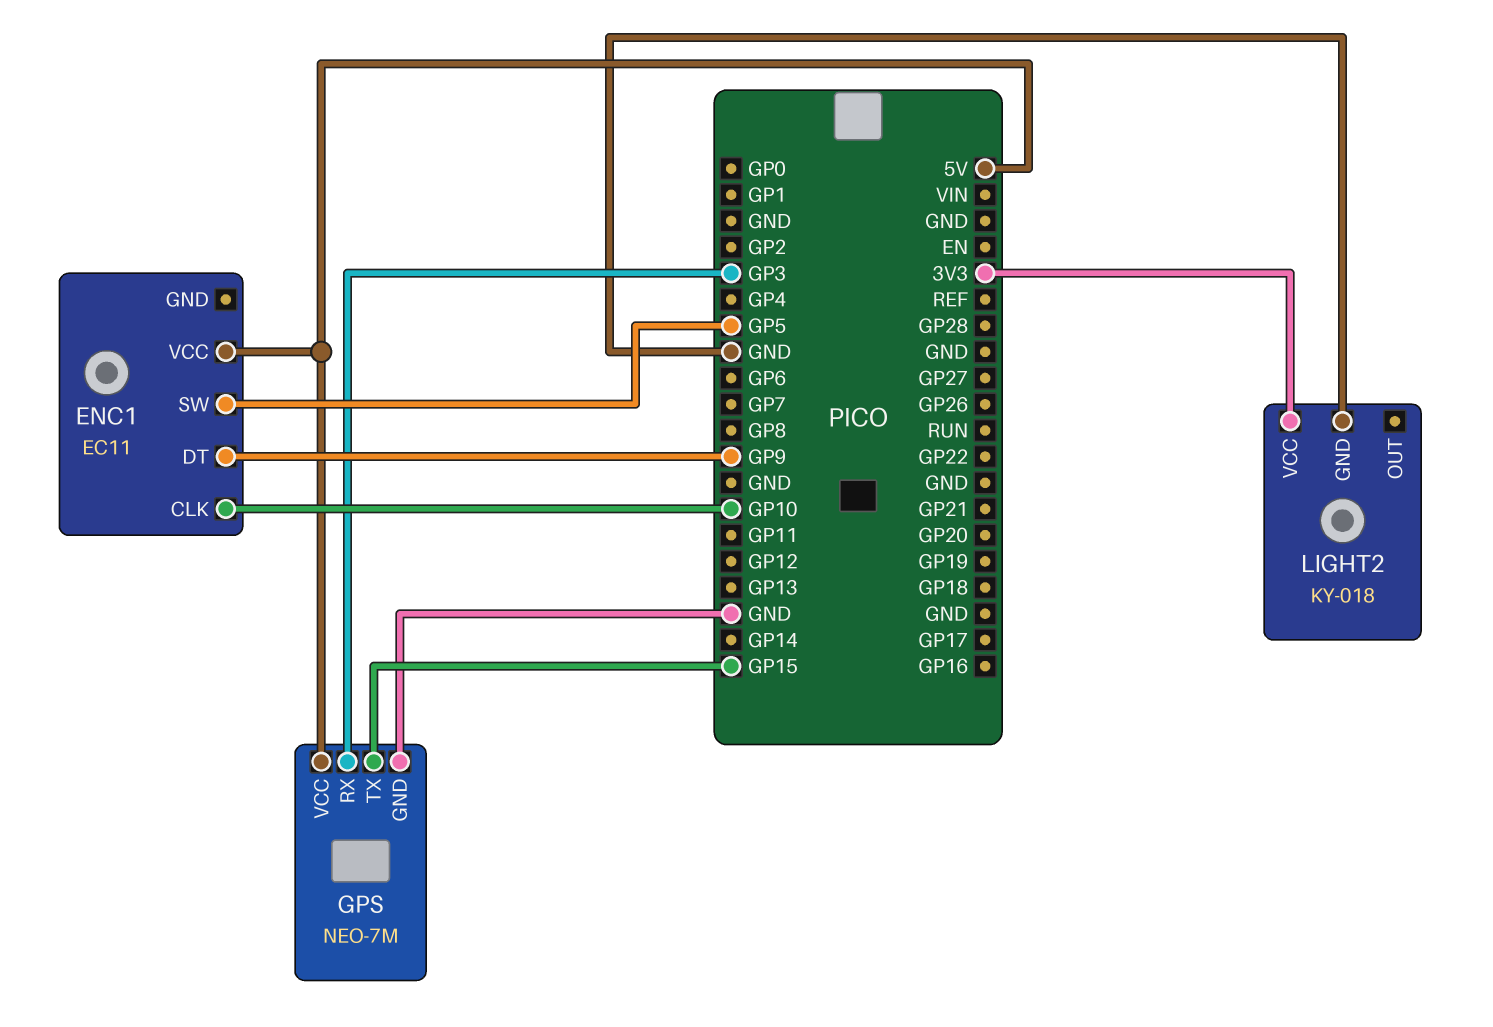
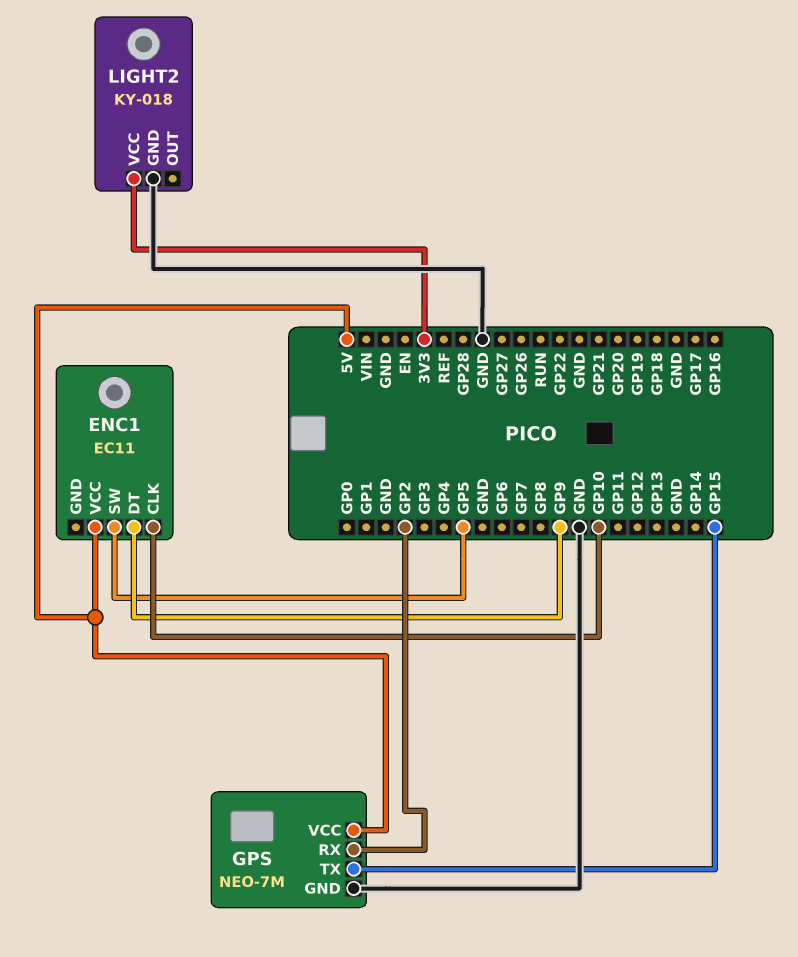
GPS pin RX: GP3 -> GP2

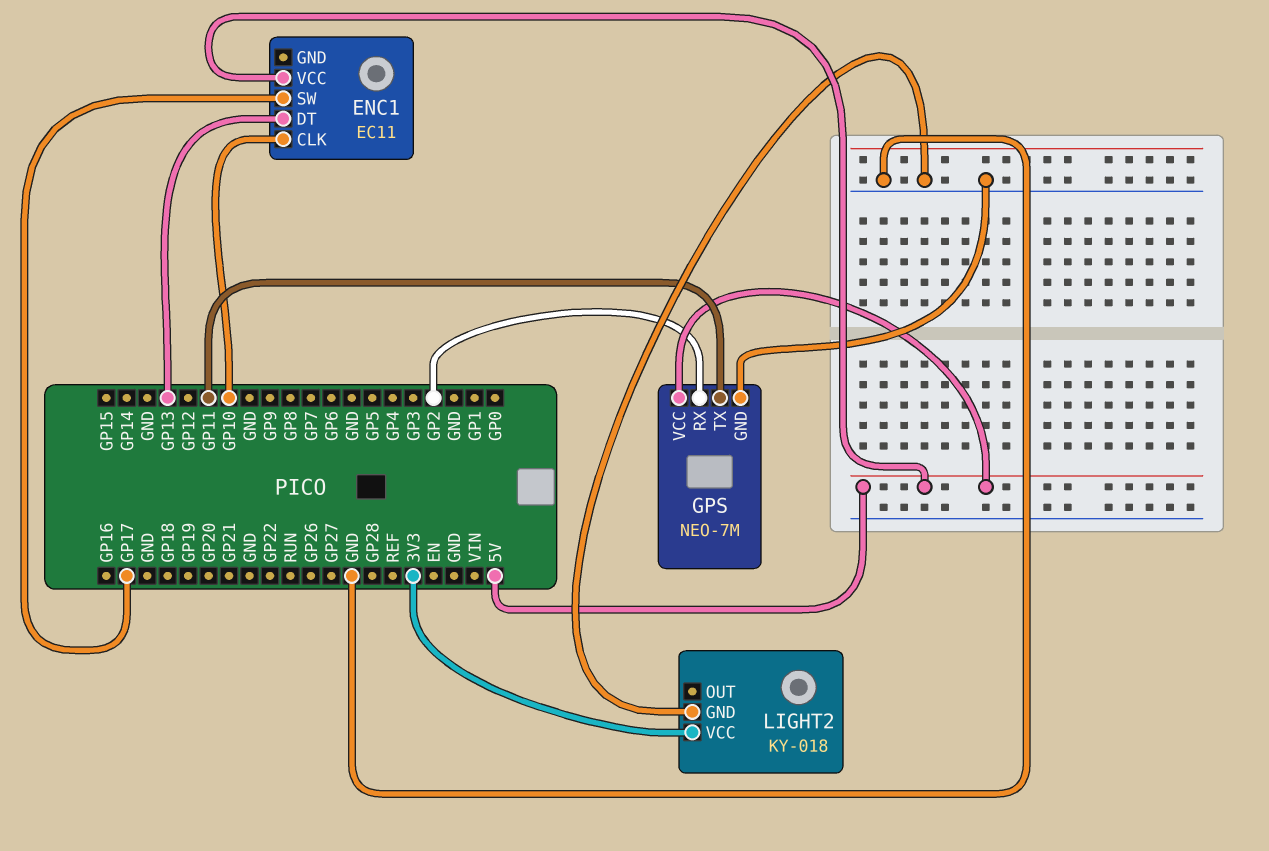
ENC1 pin DT: GP9 -> GP13
ENC1 pin SW: GP5 -> GP17
GPS pin TX: GP15 -> GP11

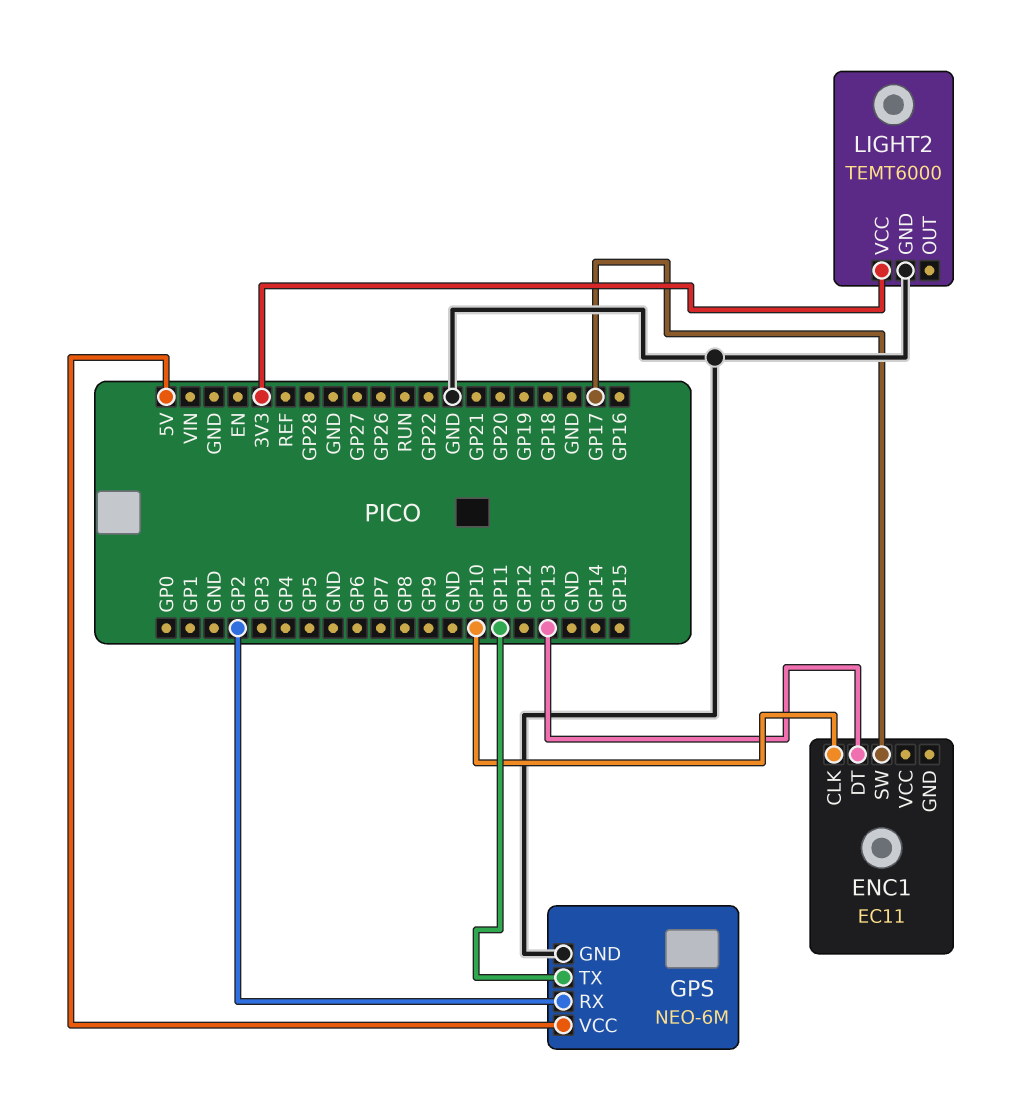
ENC1 pin VCC: 5V -> none
GPS: NEO-7M -> NEO-6M
LIGHT2: KY-018 -> TEMT6000

